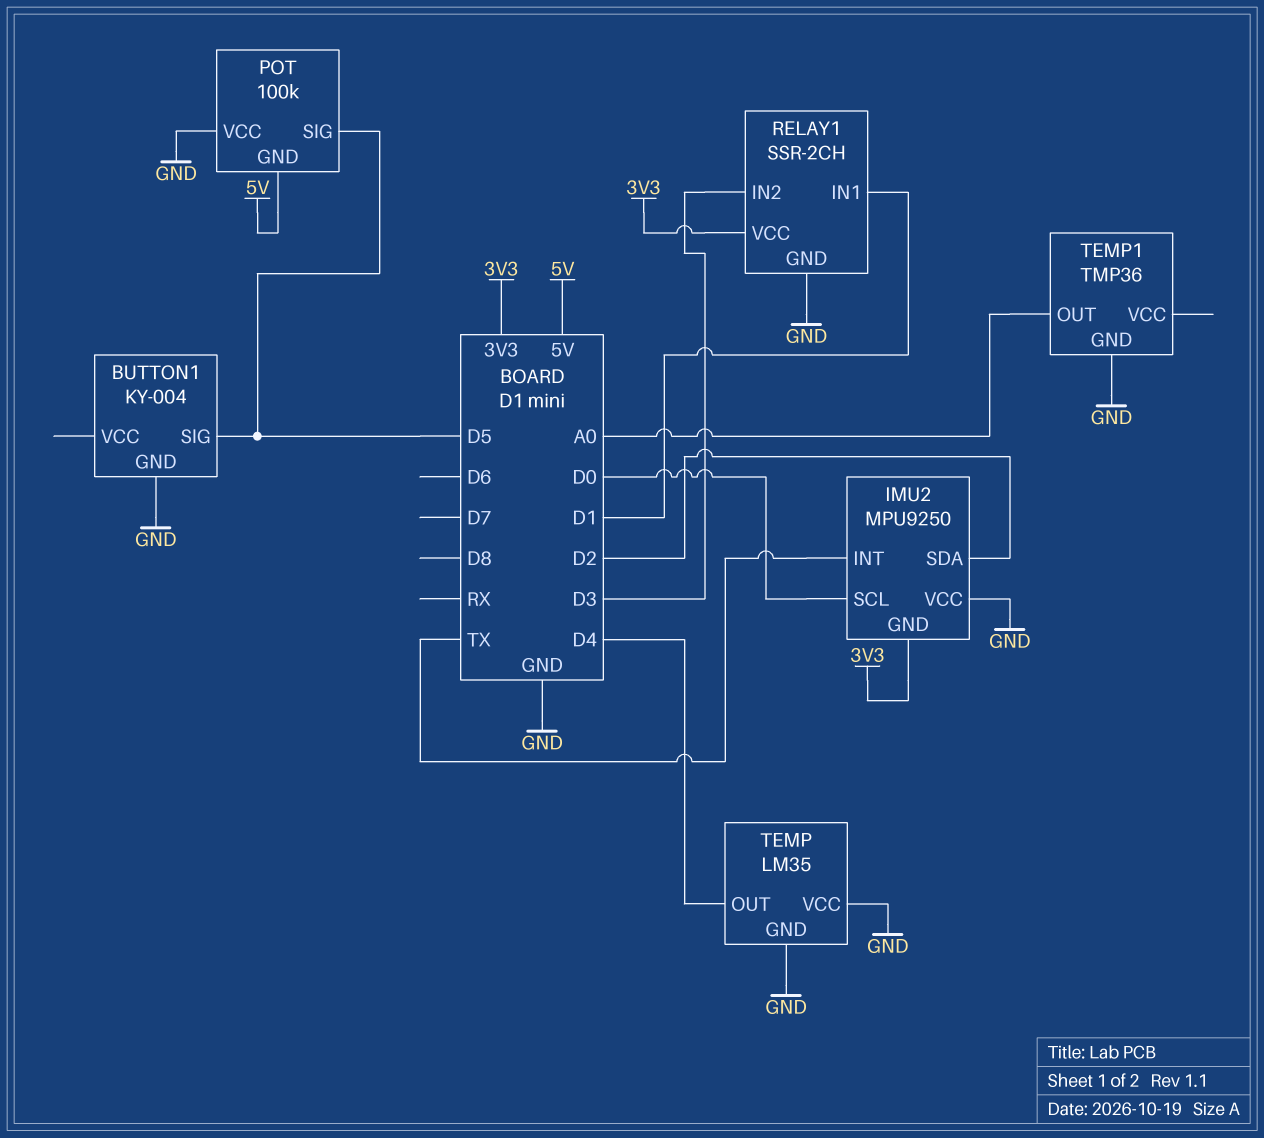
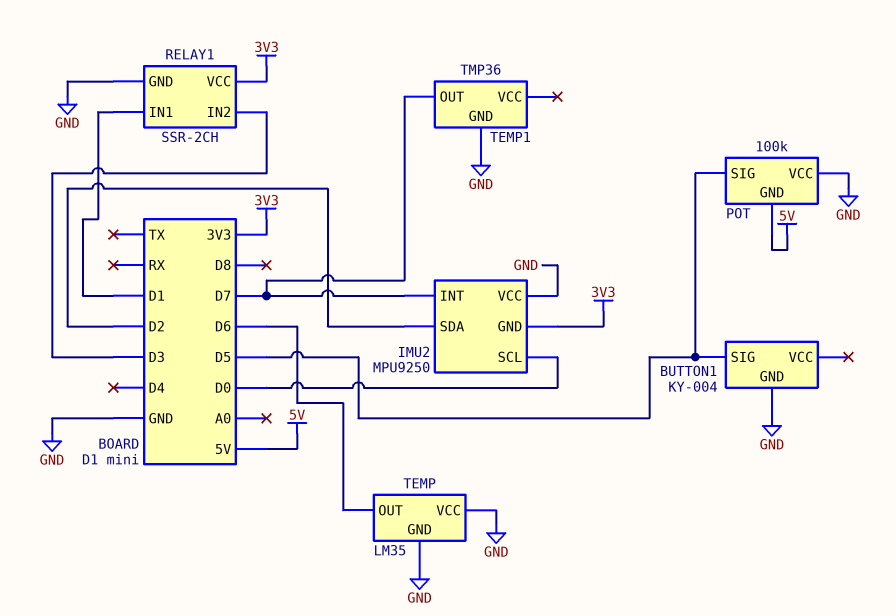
IMU2 pin INT: TX -> D7
TEMP pin OUT: D4 -> D6
TEMP1 pin OUT: A0 -> D7

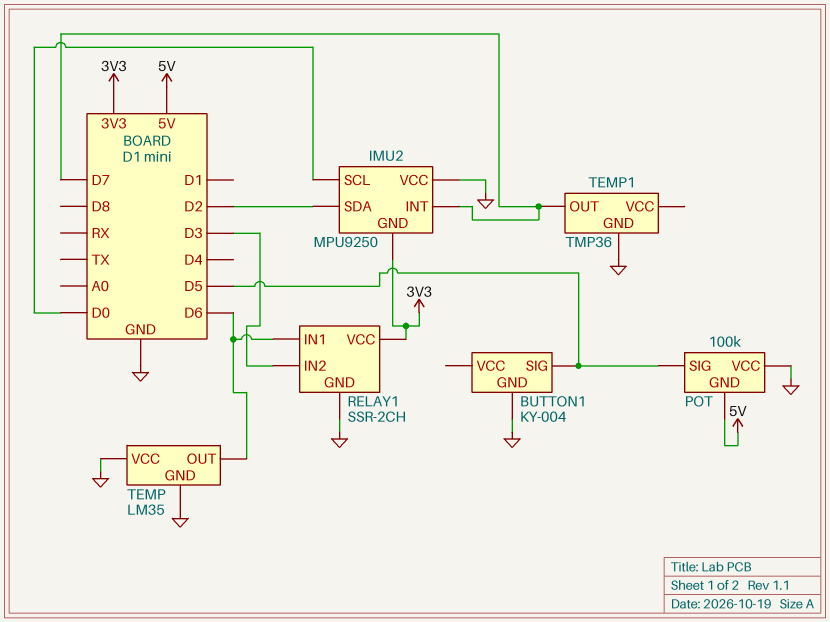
RELAY1 pin IN1: D1 -> D6

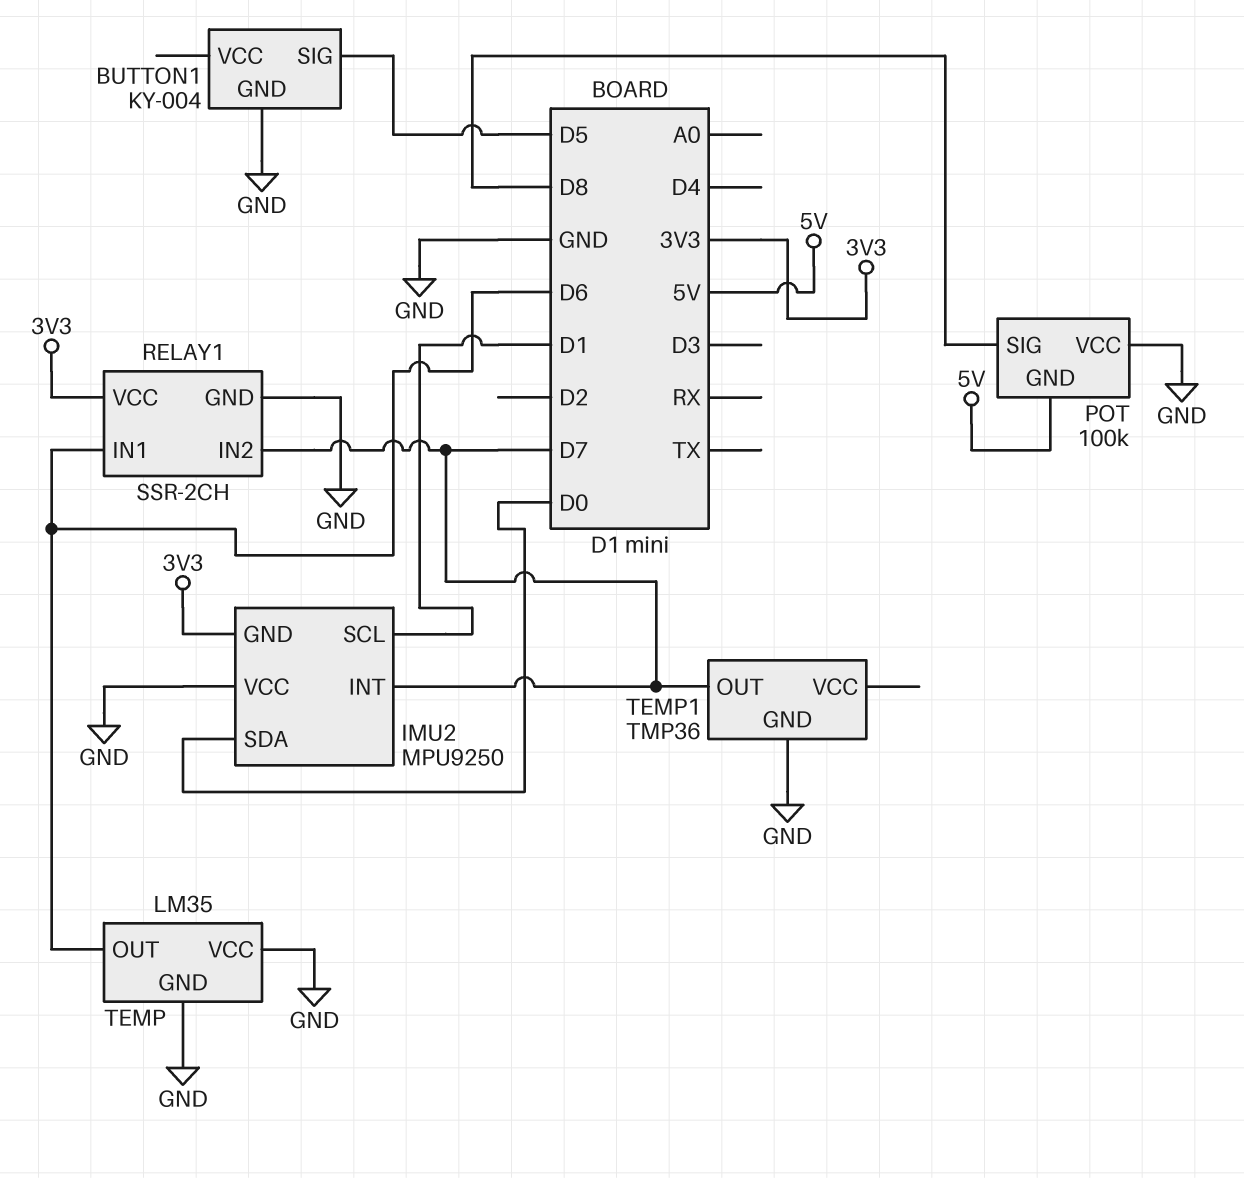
IMU2 pin SCL: D0 -> D1
IMU2 pin SDA: D2 -> D0
POT pin SIG: D5 -> D8
RELAY1 pin IN2: D3 -> D7

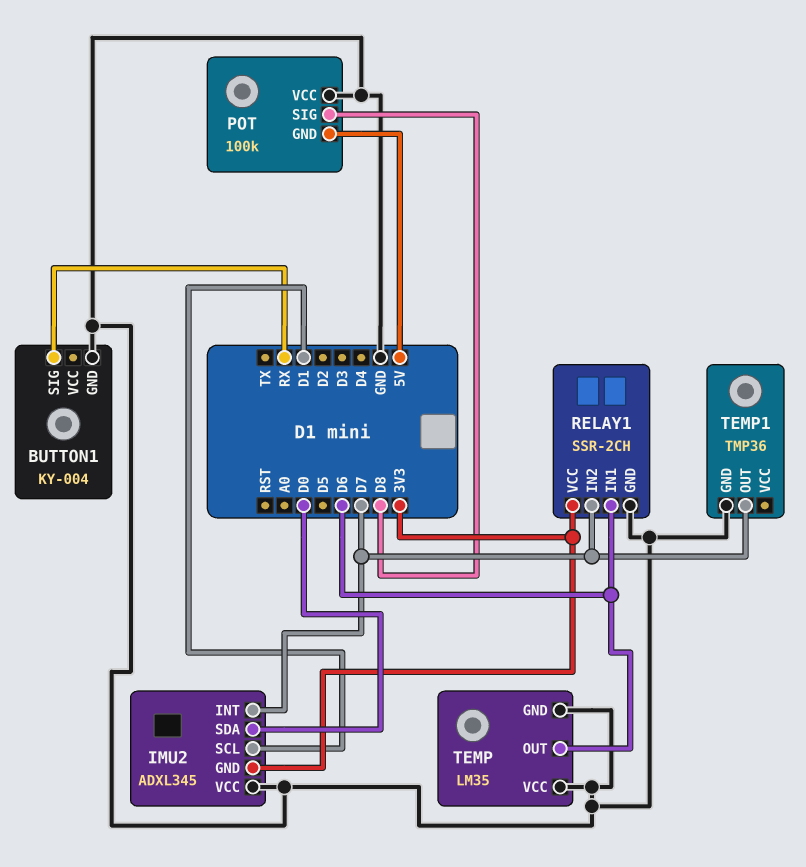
BUTTON1 pin SIG: D5 -> RX
IMU2: MPU9250 -> ADXL345

